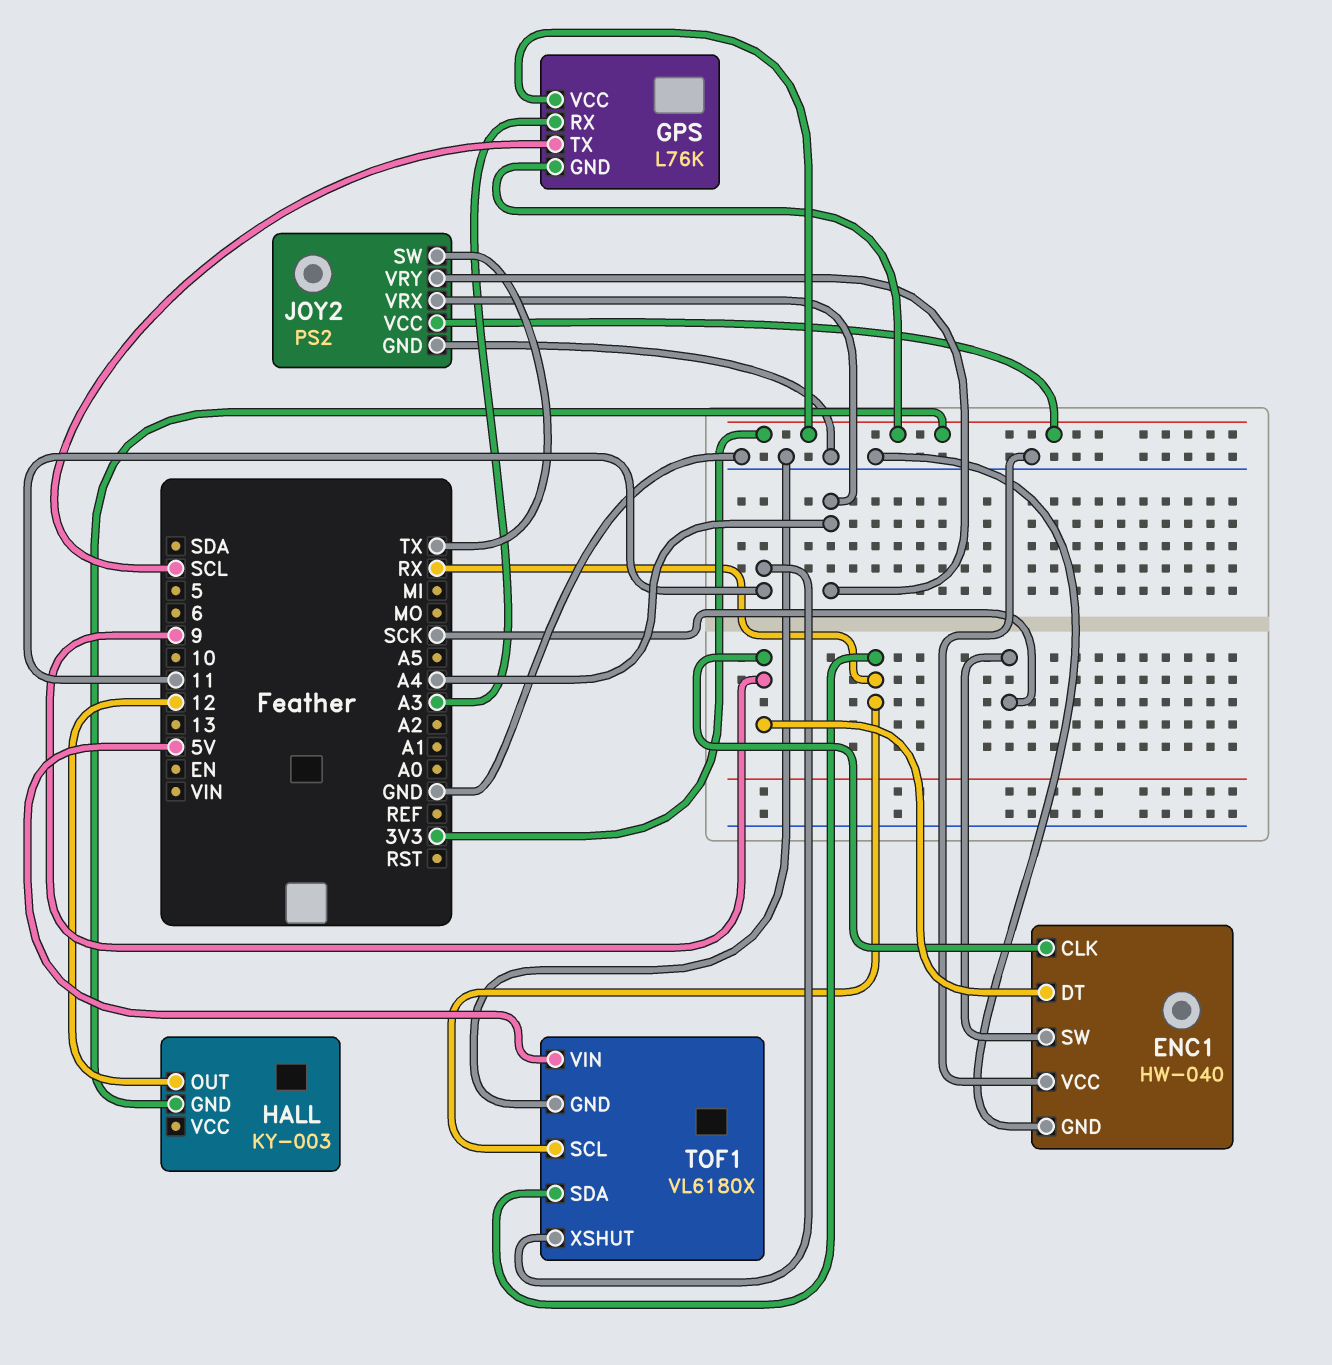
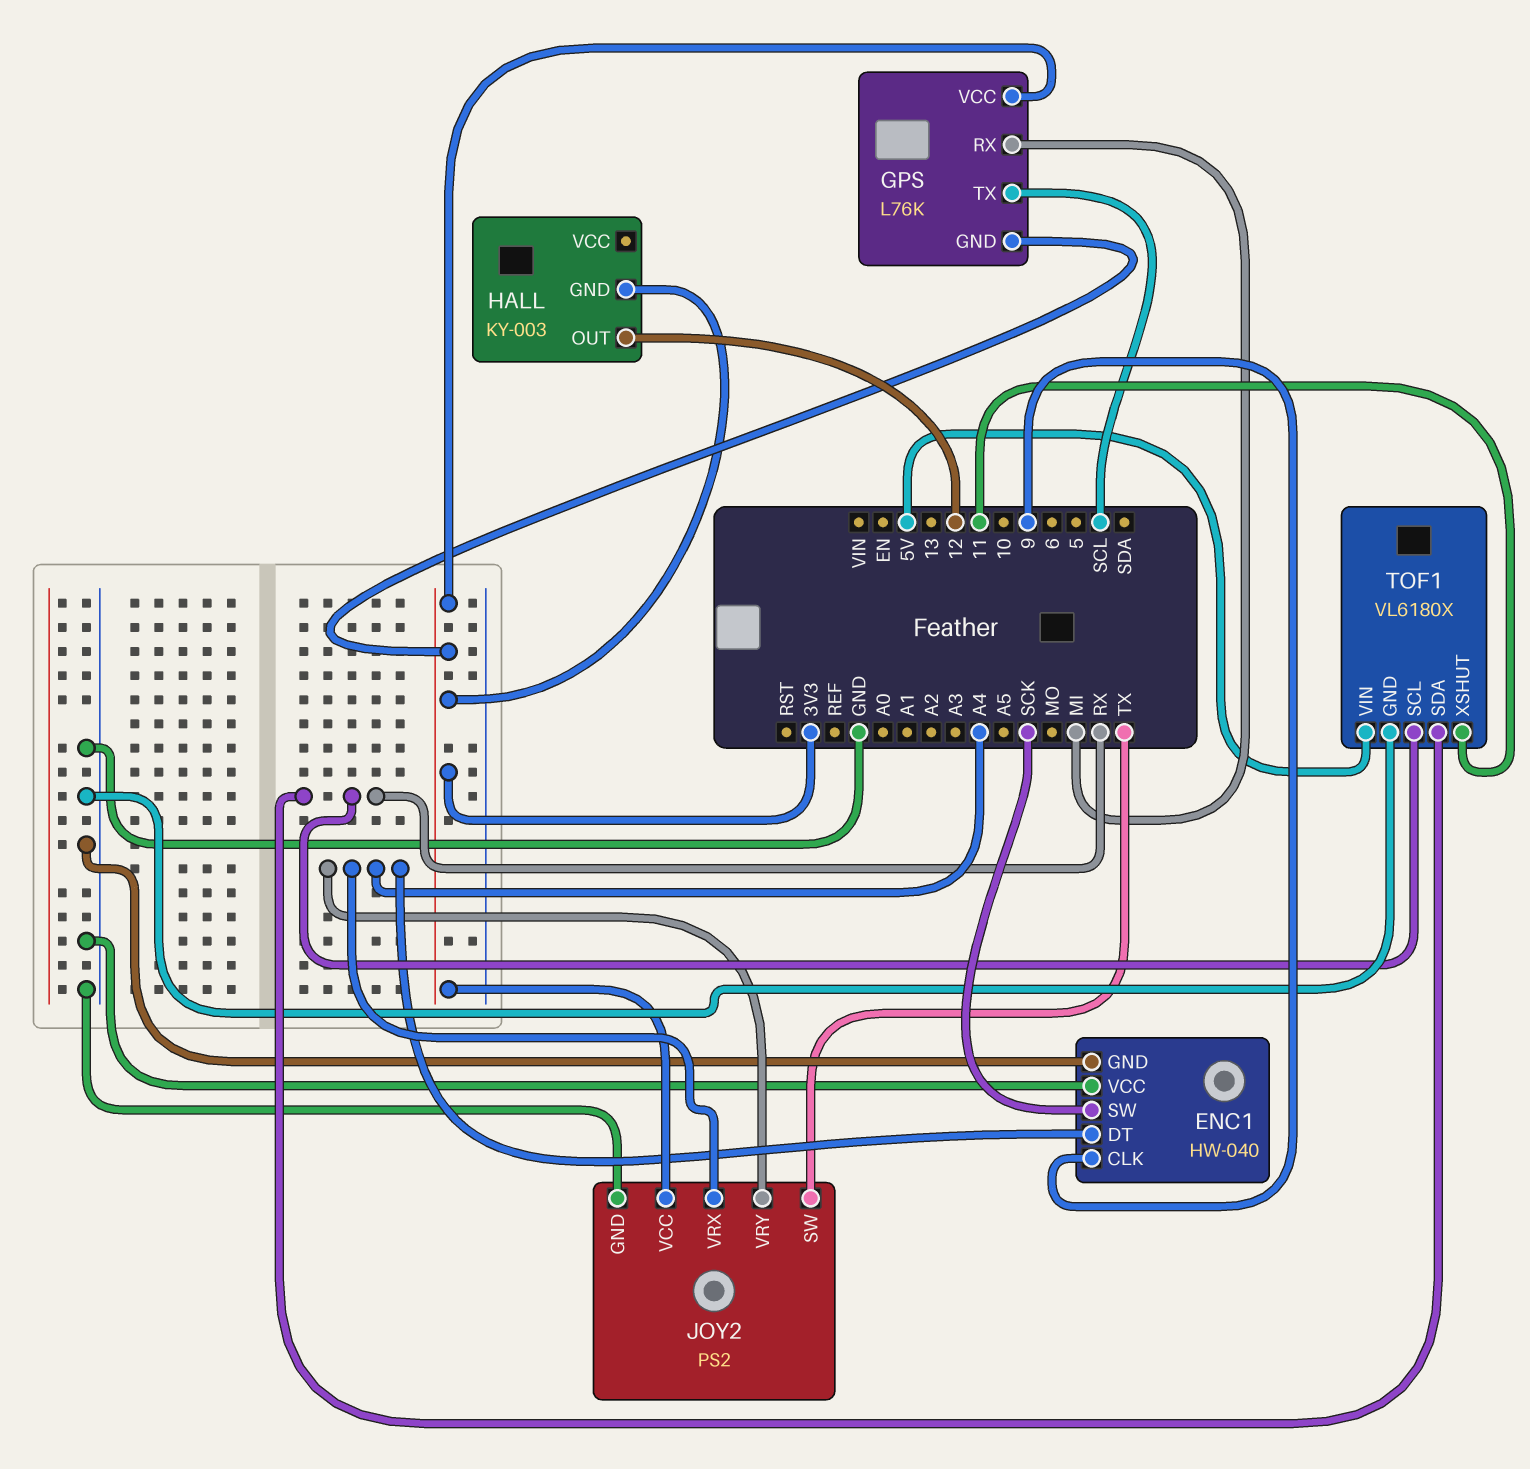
ENC1 pin DT: 9 -> A4
GPS pin RX: A3 -> MI

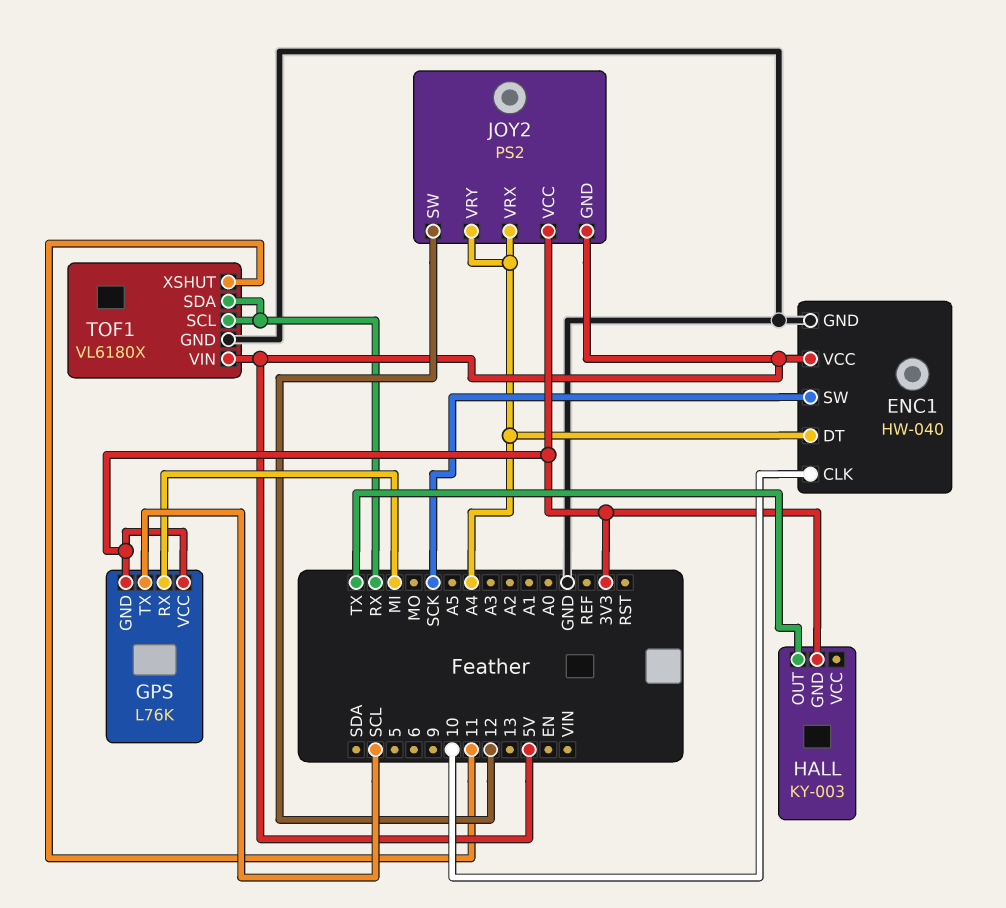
ENC1 pin CLK: 9 -> 10
ENC1 pin VCC: GND -> 5V
HALL pin OUT: 12 -> TX
JOY2 pin GND: GND -> 5V
JOY2 pin SW: TX -> 12

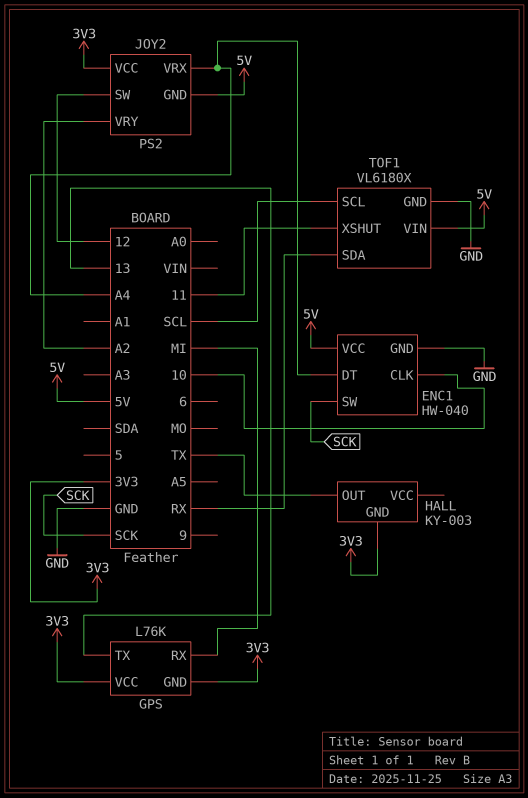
GPS pin TX: SCL -> 13
JOY2 pin VRY: A4 -> A2
TOF1 pin SCL: RX -> SCL

